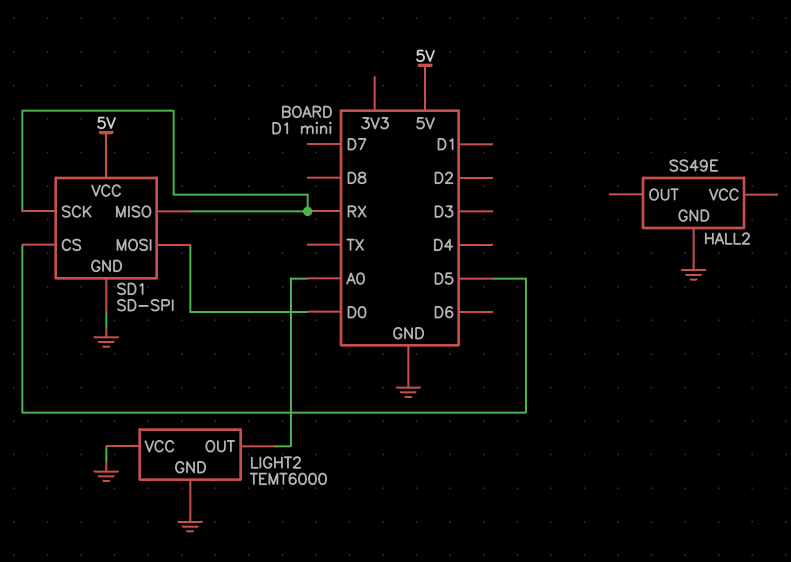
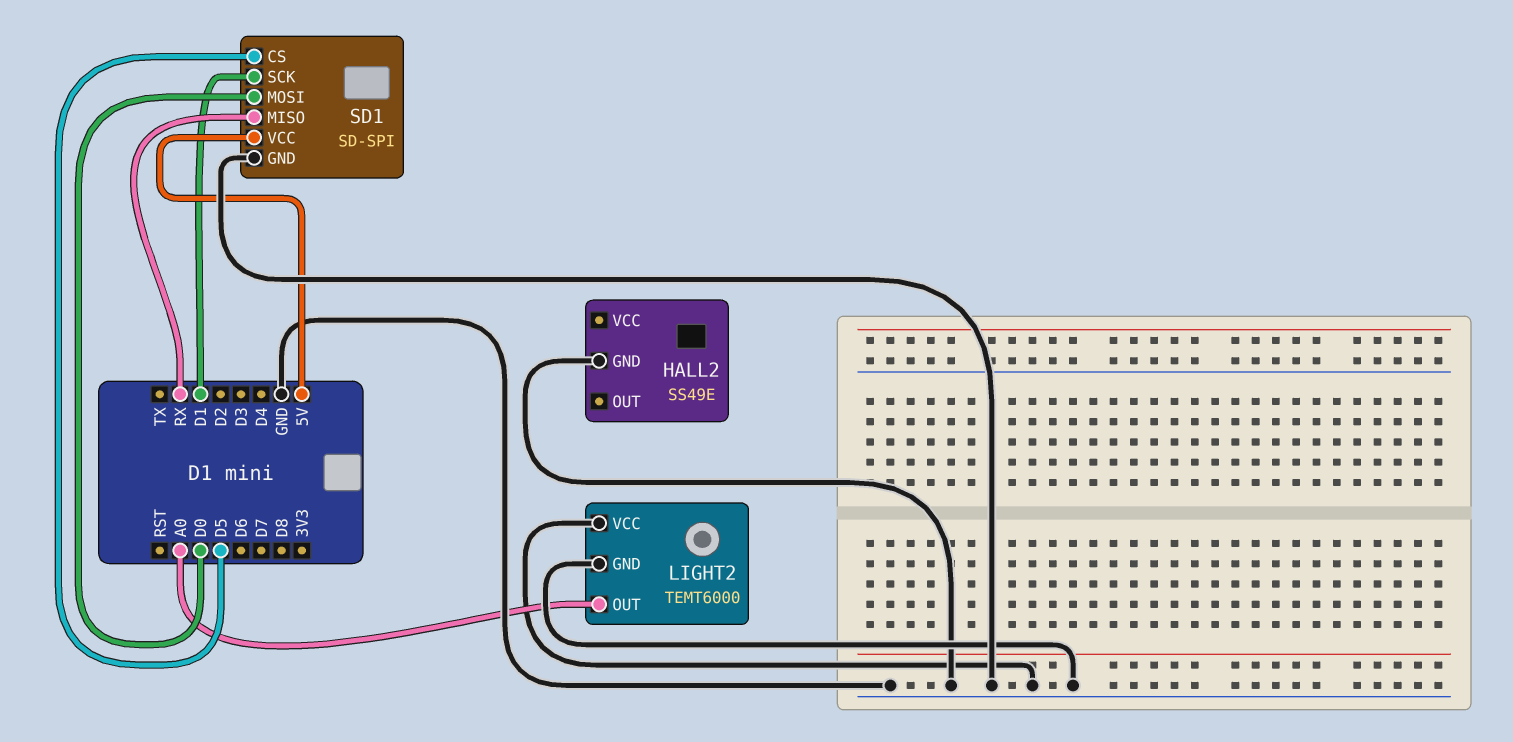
SD1 pin SCK: RX -> D1

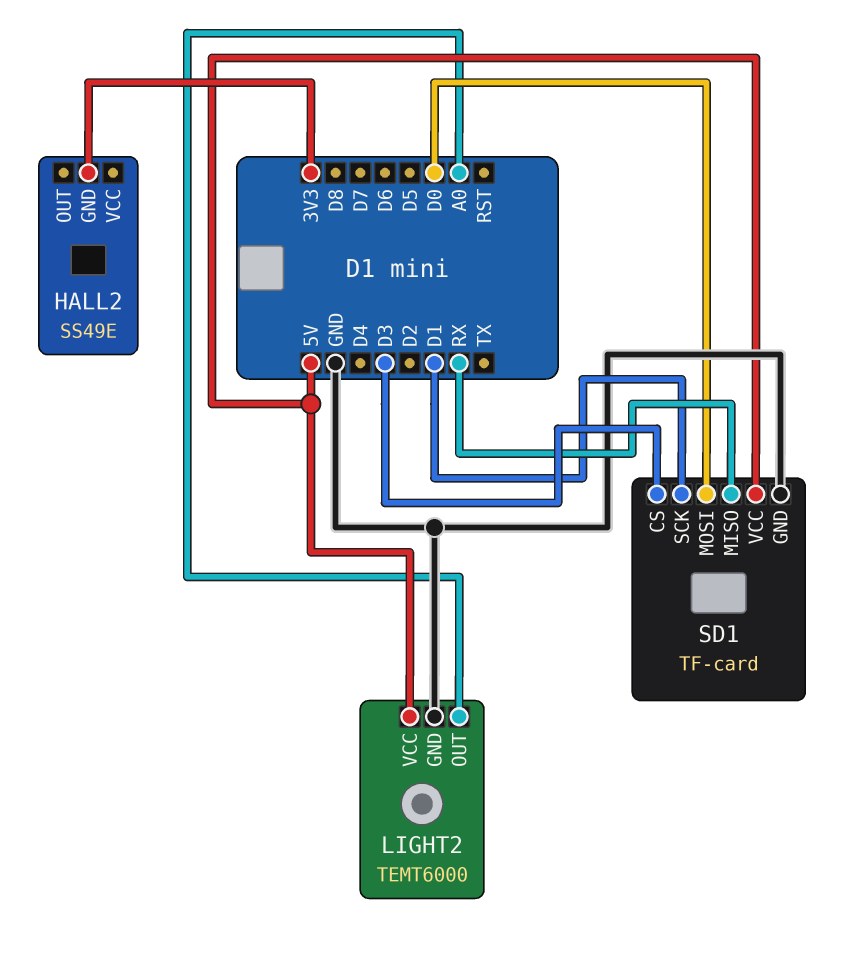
HALL2 pin GND: GND -> 3V3
LIGHT2 pin VCC: GND -> 5V
SD1: SD-SPI -> TF-card
SD1 pin CS: D5 -> D3

